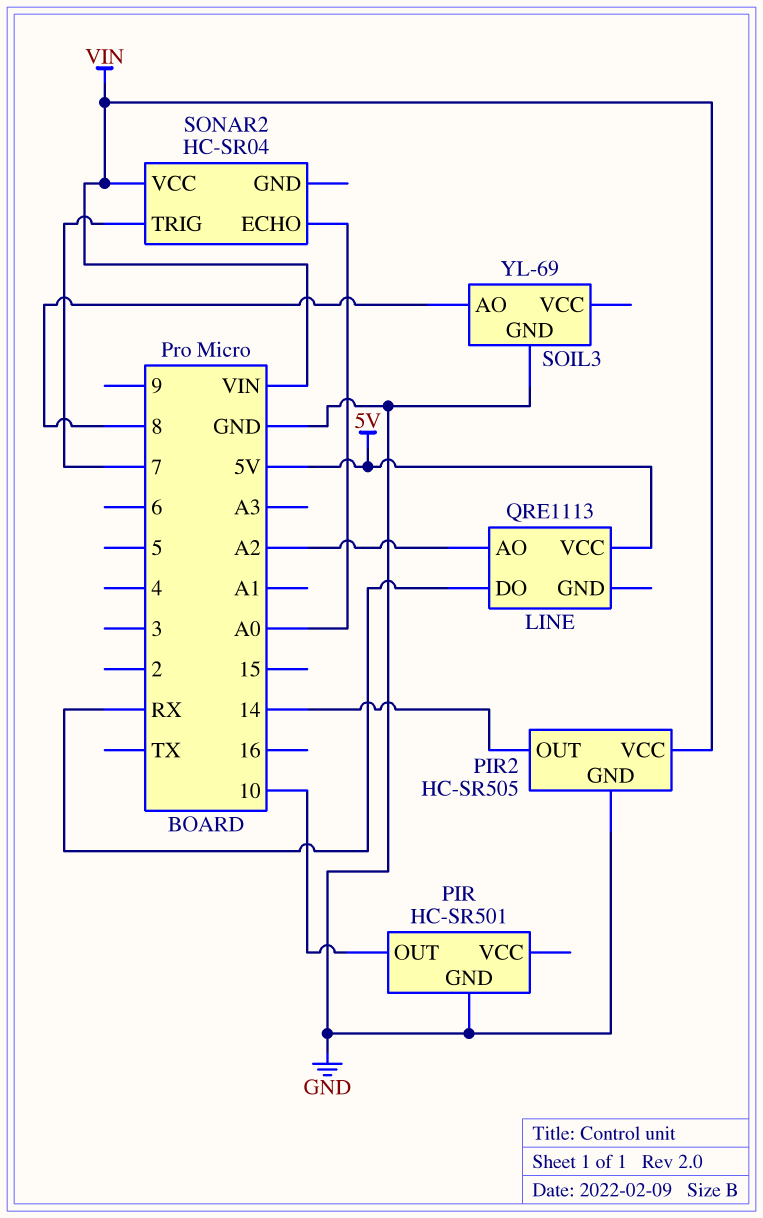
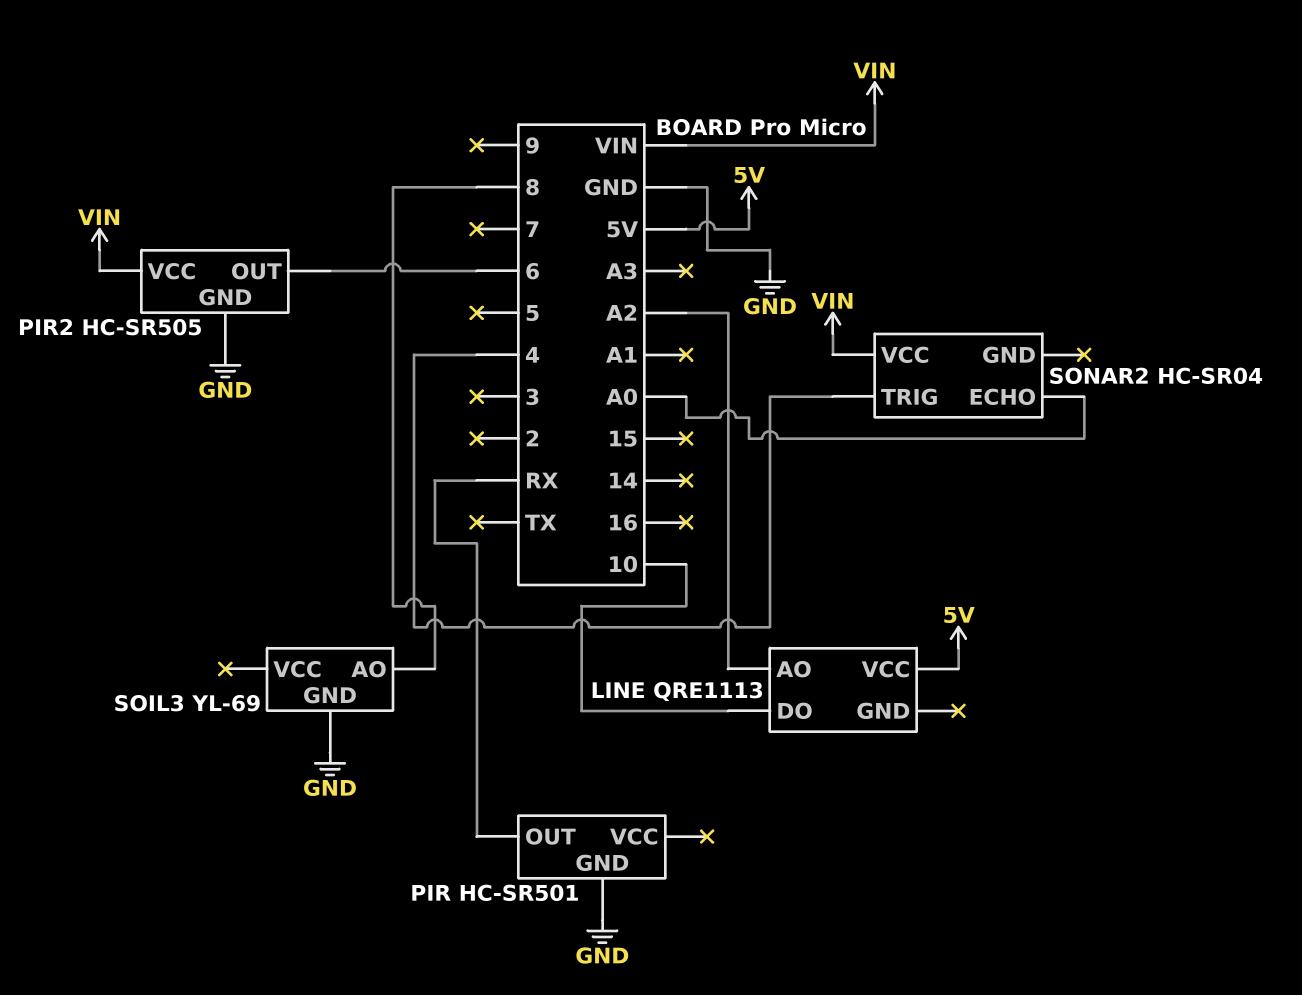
LINE pin DO: RX -> 10
PIR pin OUT: 10 -> RX
PIR2 pin OUT: 14 -> 6
SONAR2 pin TRIG: 7 -> 4

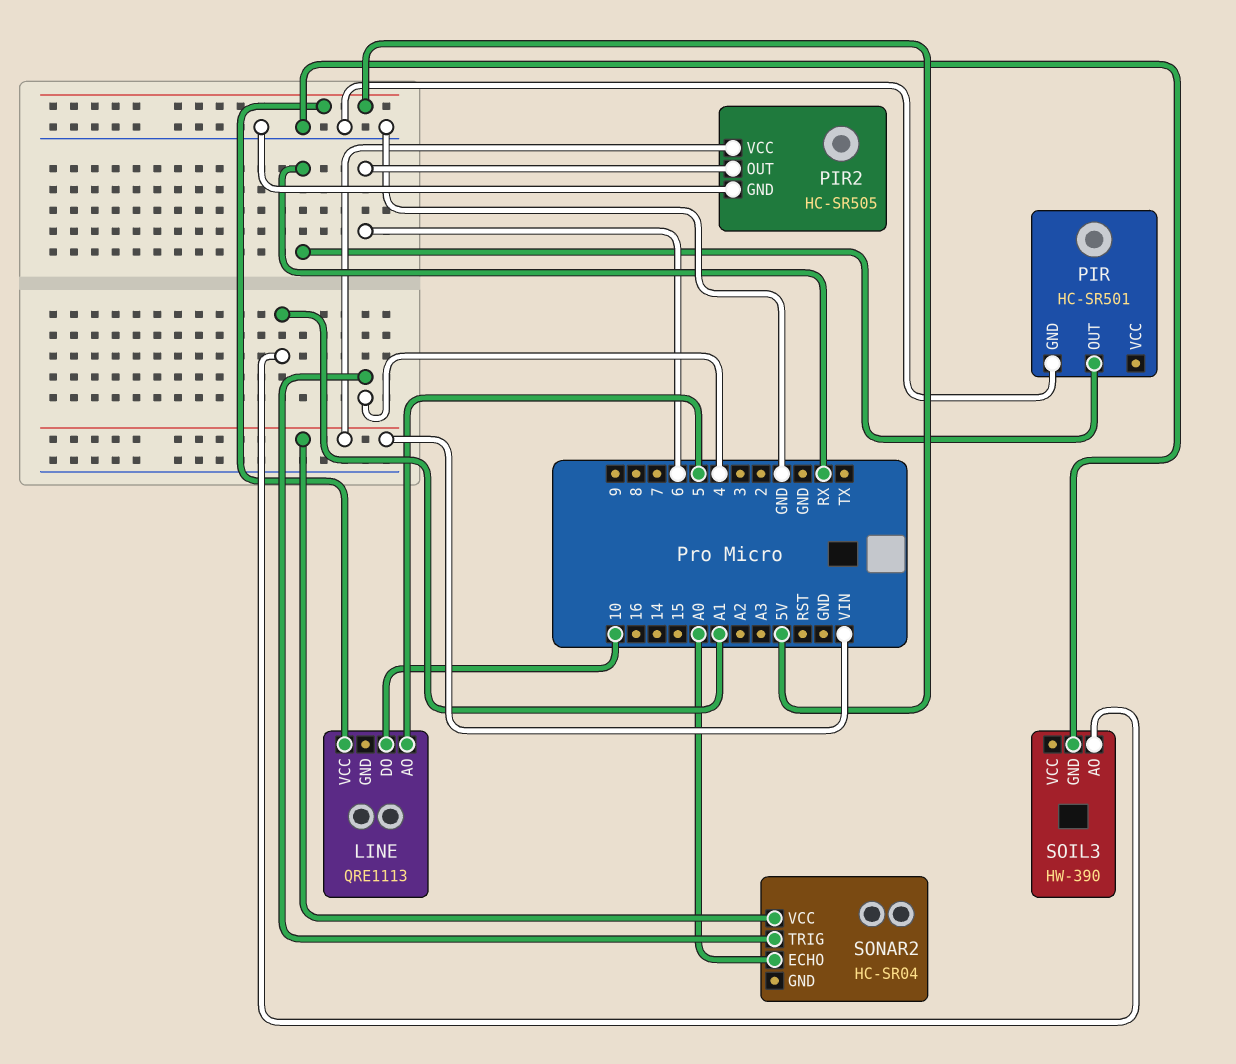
LINE pin AO: A2 -> 5
SOIL3: YL-69 -> HW-390
SOIL3 pin AO: 8 -> A1

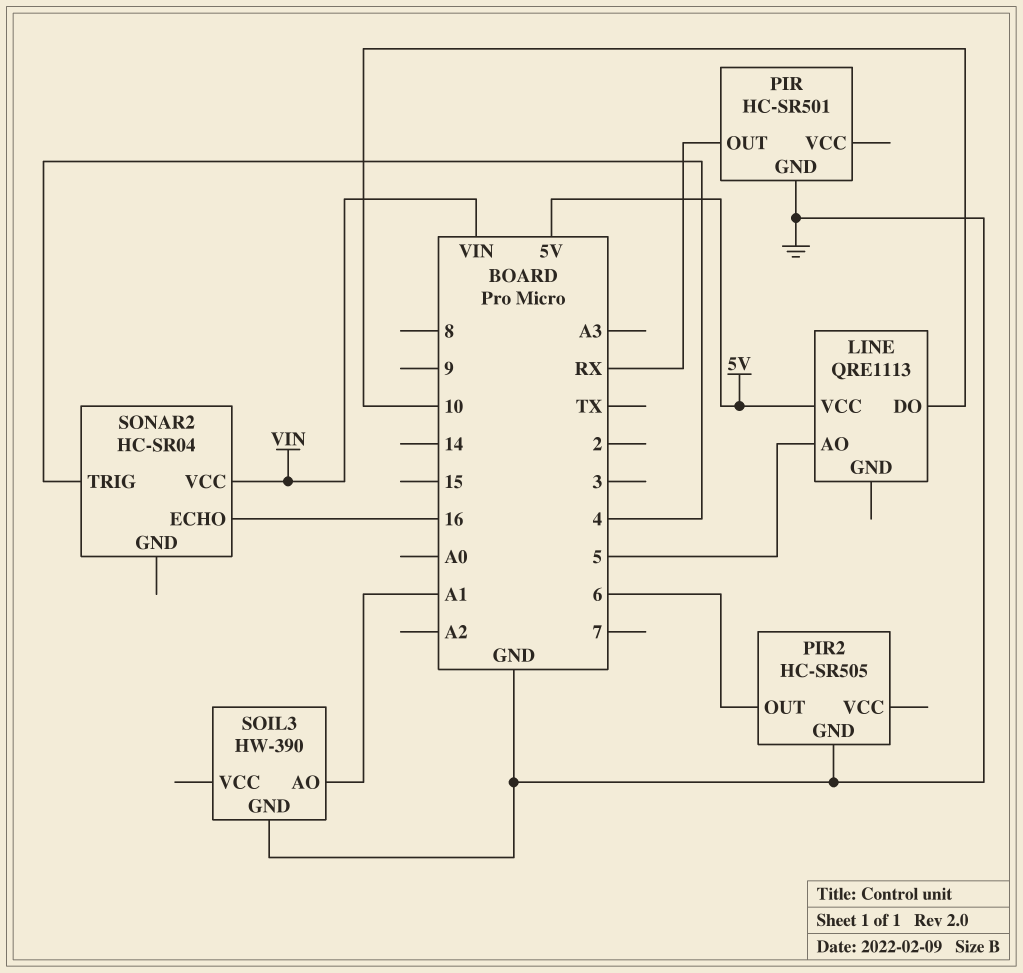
PIR2 pin VCC: VIN -> none
SONAR2 pin ECHO: A0 -> 16

